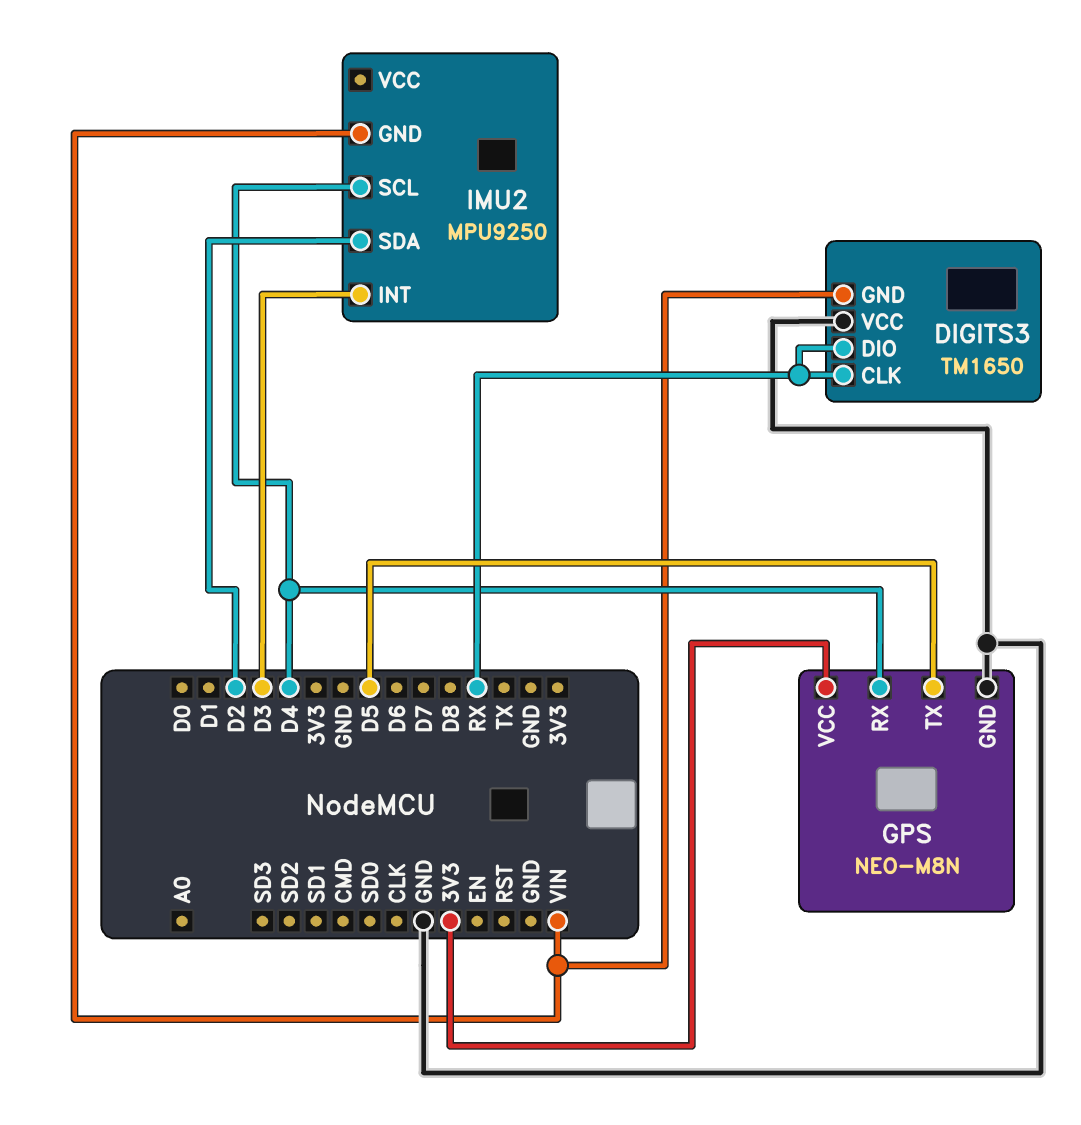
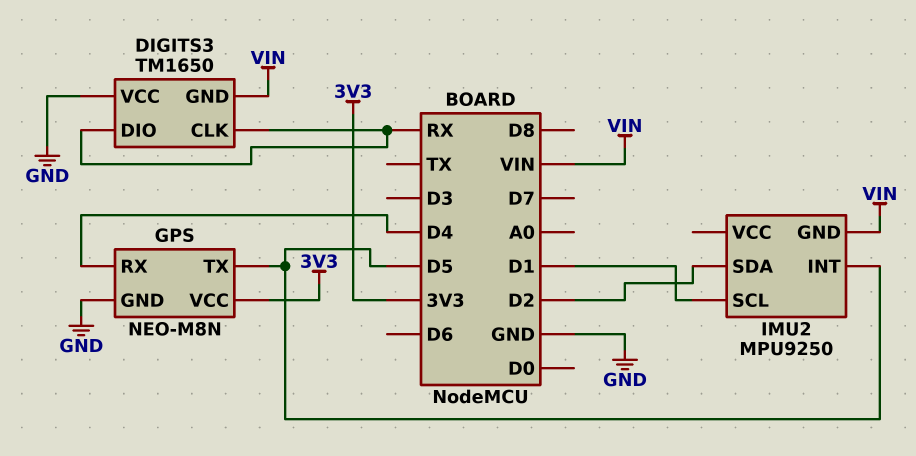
IMU2 pin INT: D3 -> D5
IMU2 pin SCL: D4 -> D1

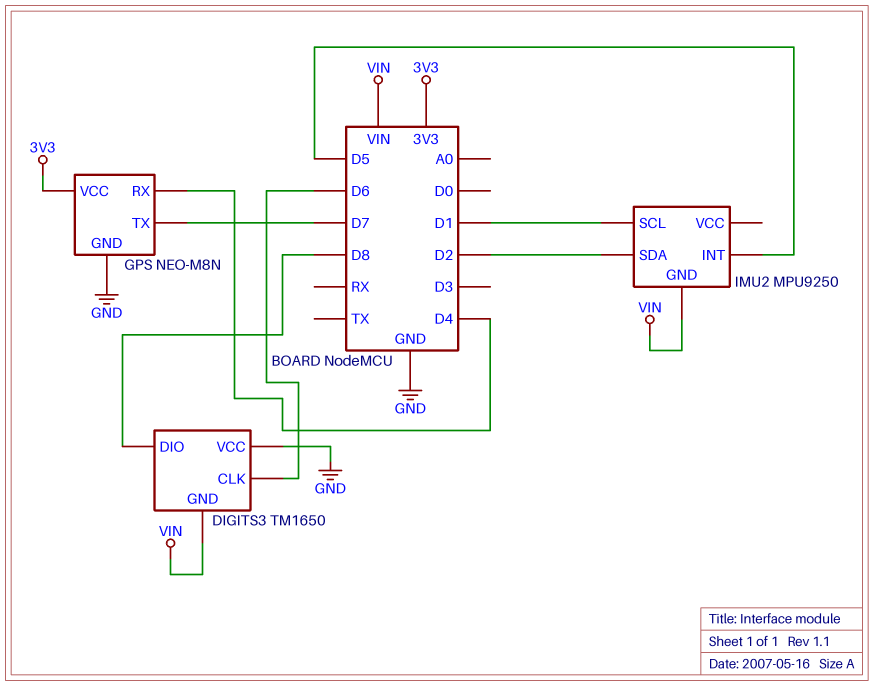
DIGITS3 pin CLK: RX -> D6
DIGITS3 pin DIO: RX -> D8
GPS pin TX: D5 -> D7

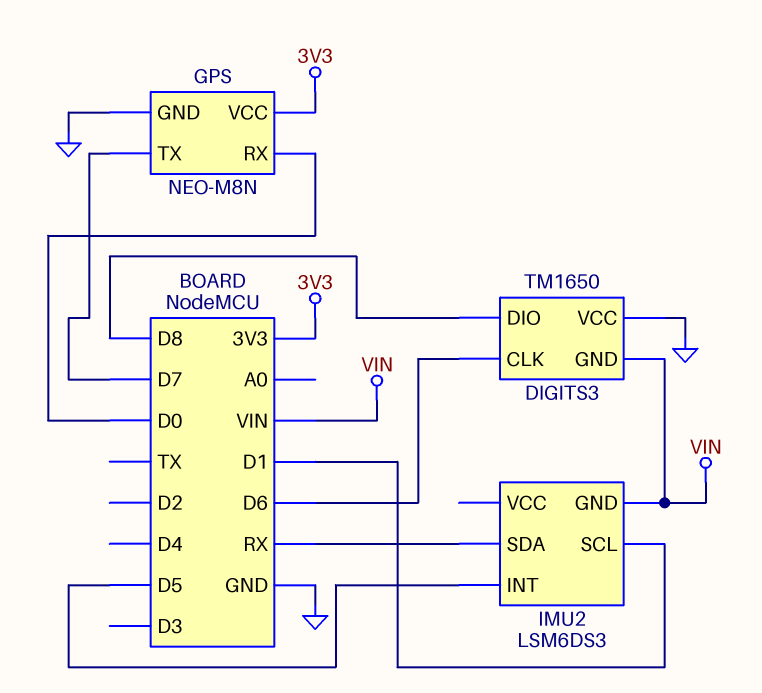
GPS pin RX: D4 -> D0
IMU2: MPU9250 -> LSM6DS3
IMU2 pin SDA: D2 -> RX

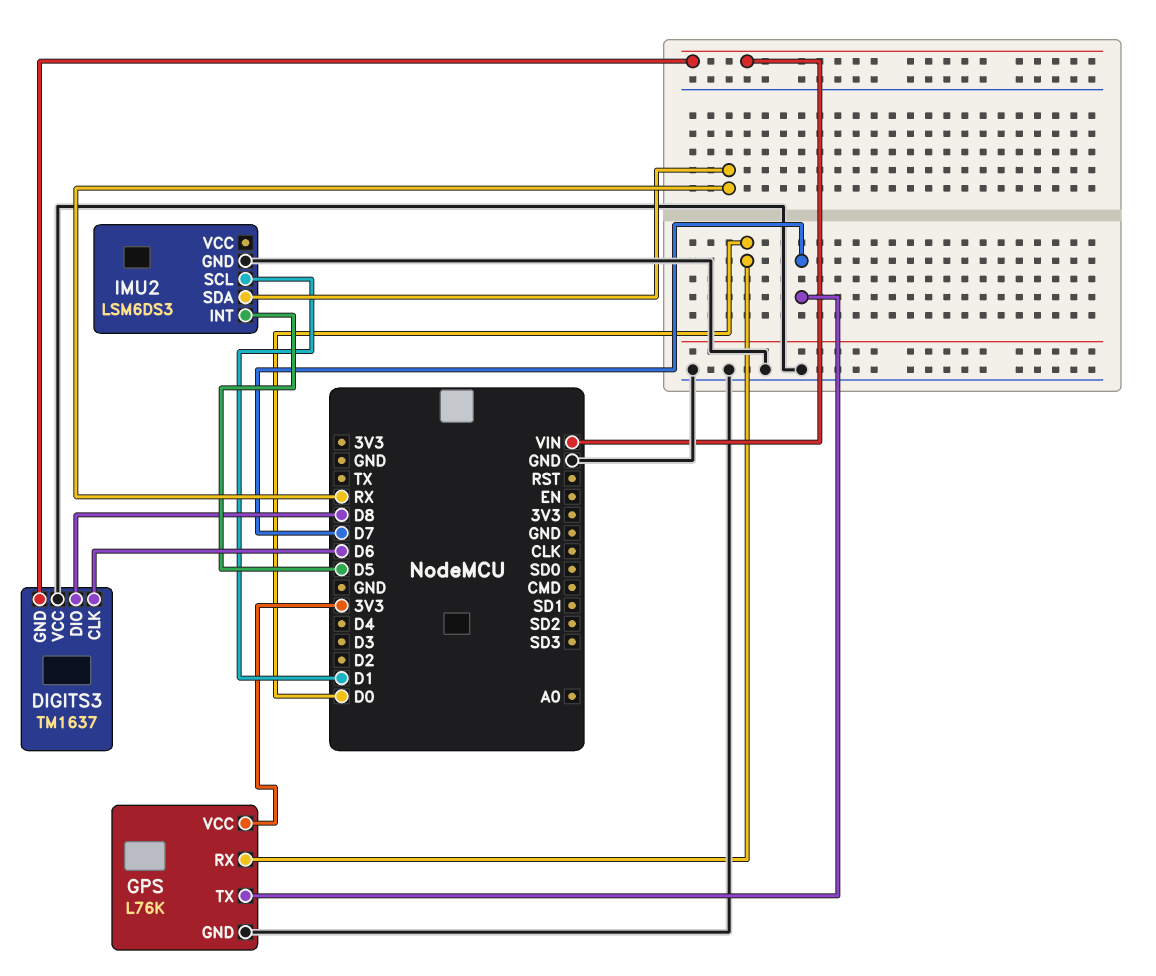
DIGITS3: TM1650 -> TM1637
GPS: NEO-M8N -> L76K
IMU2 pin GND: VIN -> GND

